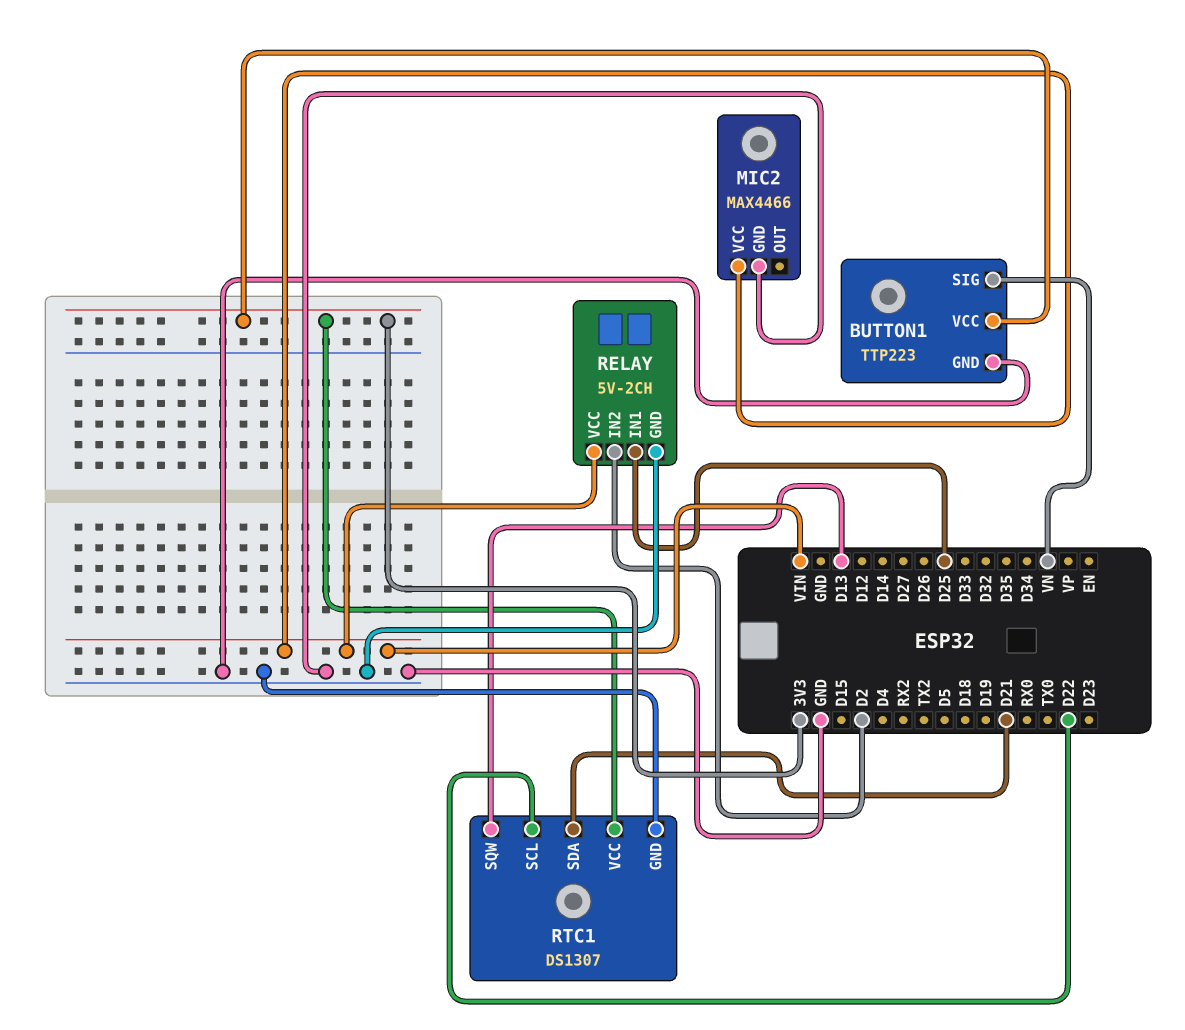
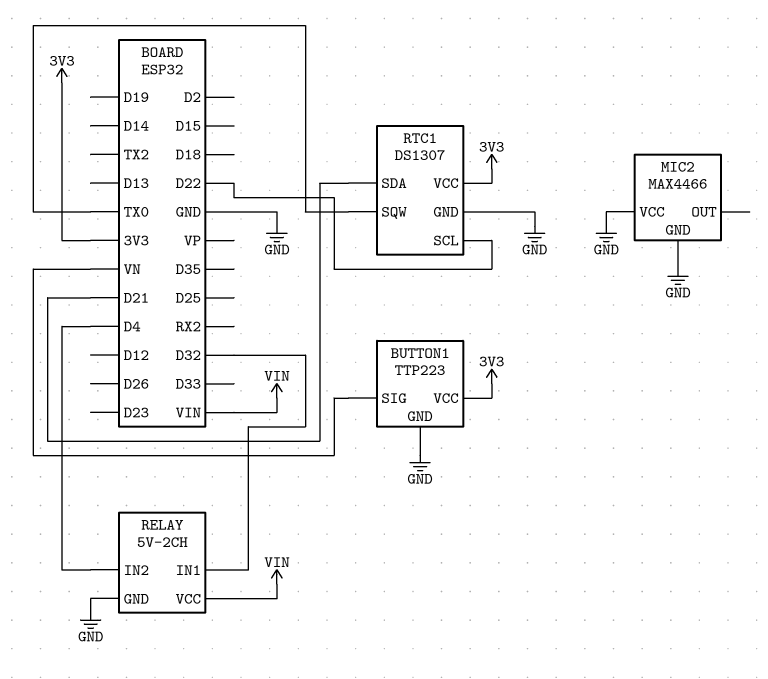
MIC2 pin VCC: VIN -> GND
RELAY pin IN1: D25 -> D32
RELAY pin IN2: D2 -> D4
RTC1 pin SQW: D13 -> TX0

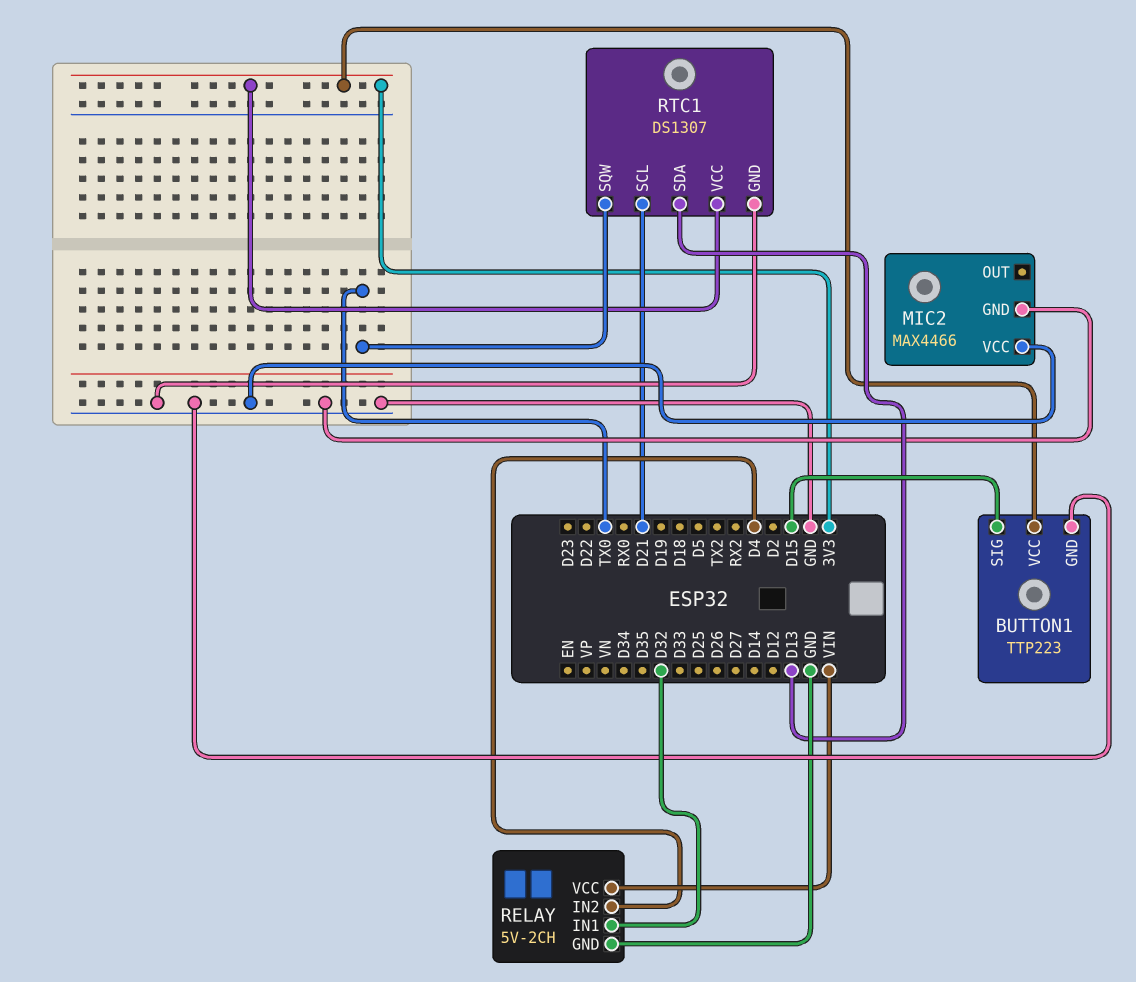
BUTTON1 pin SIG: VN -> D15
RTC1 pin SCL: D22 -> D21
RTC1 pin SDA: D21 -> D13

